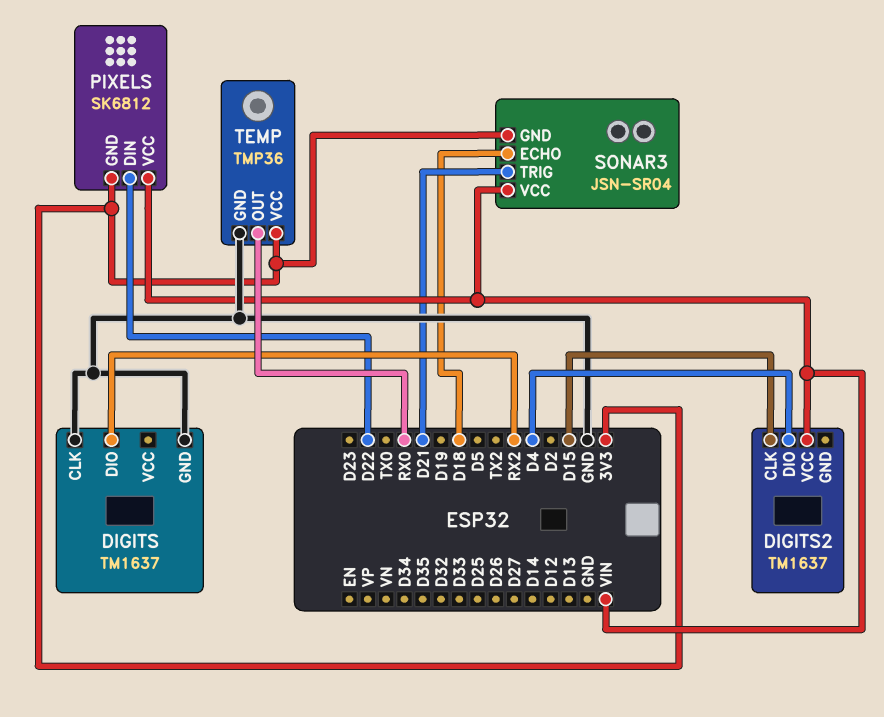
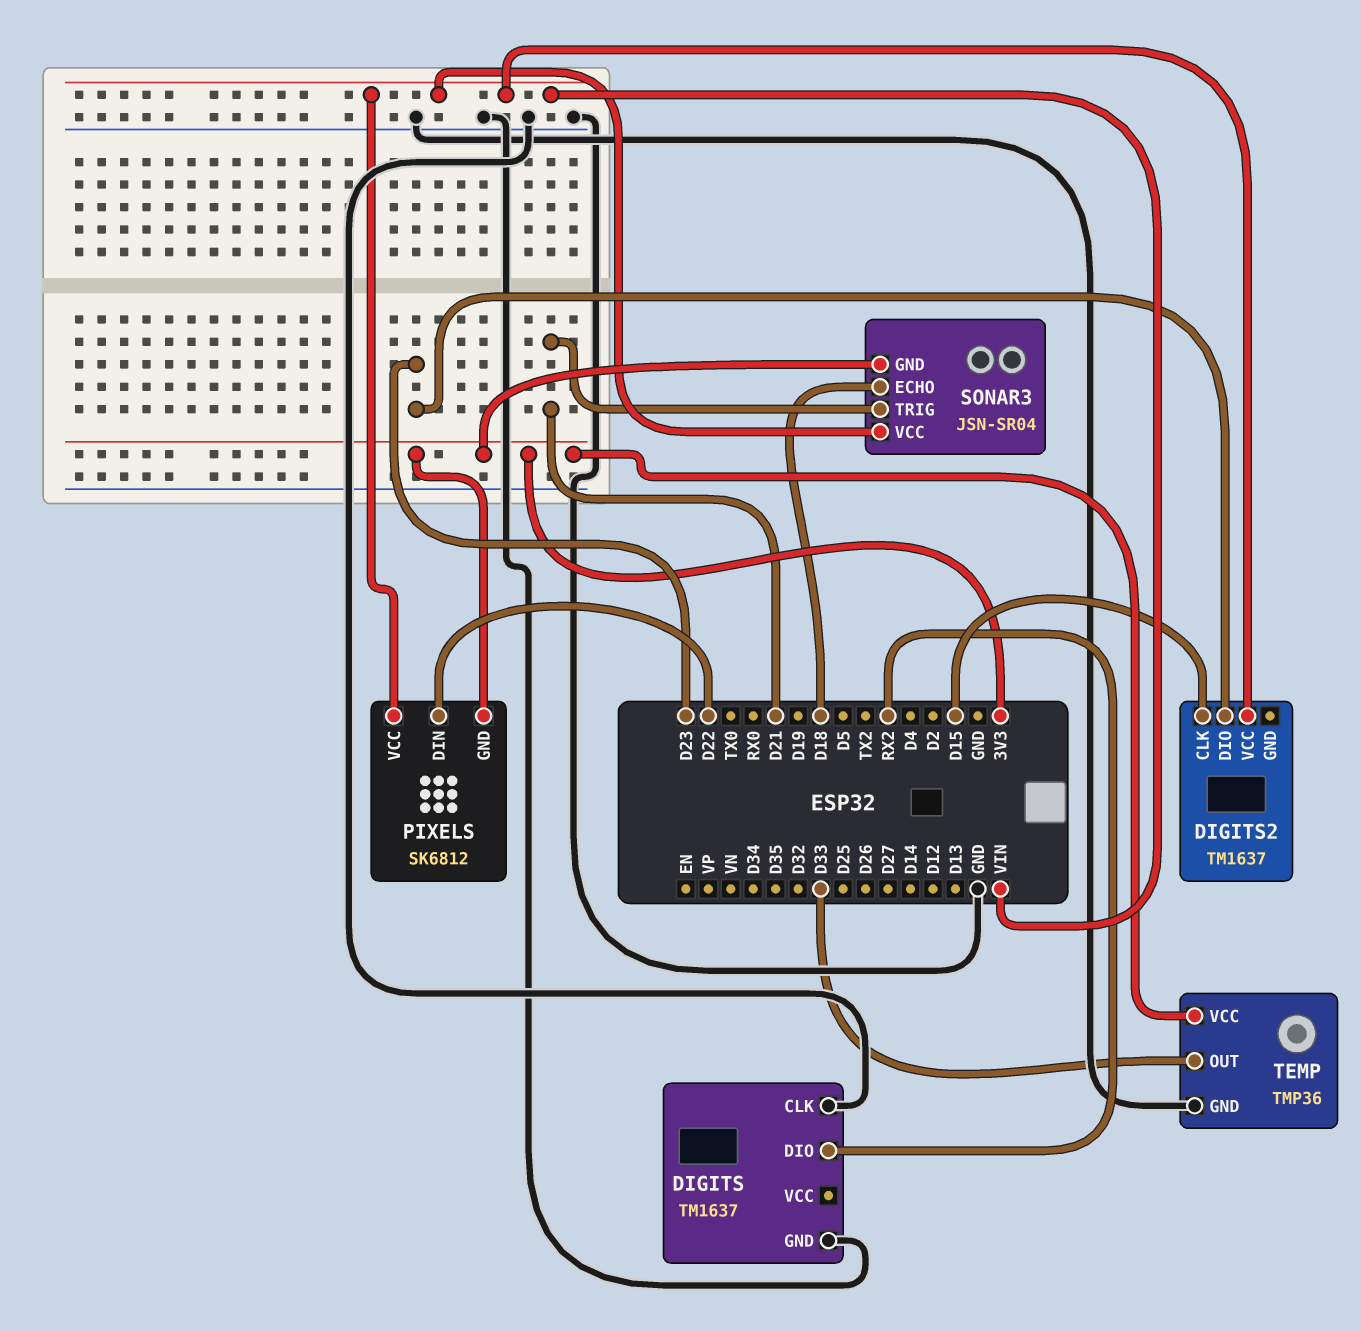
DIGITS2 pin DIO: D4 -> D23
TEMP pin OUT: RX0 -> D33

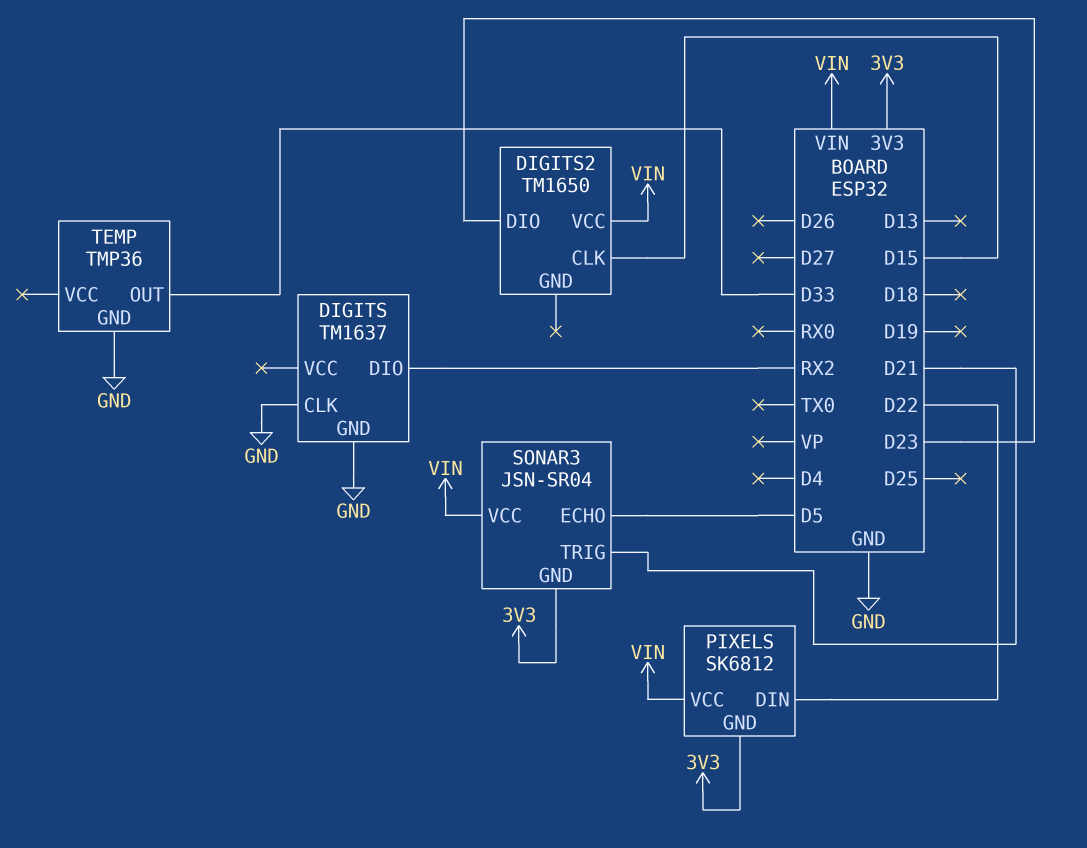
DIGITS2: TM1637 -> TM1650
SONAR3 pin ECHO: D18 -> D5
TEMP pin VCC: 3V3 -> none

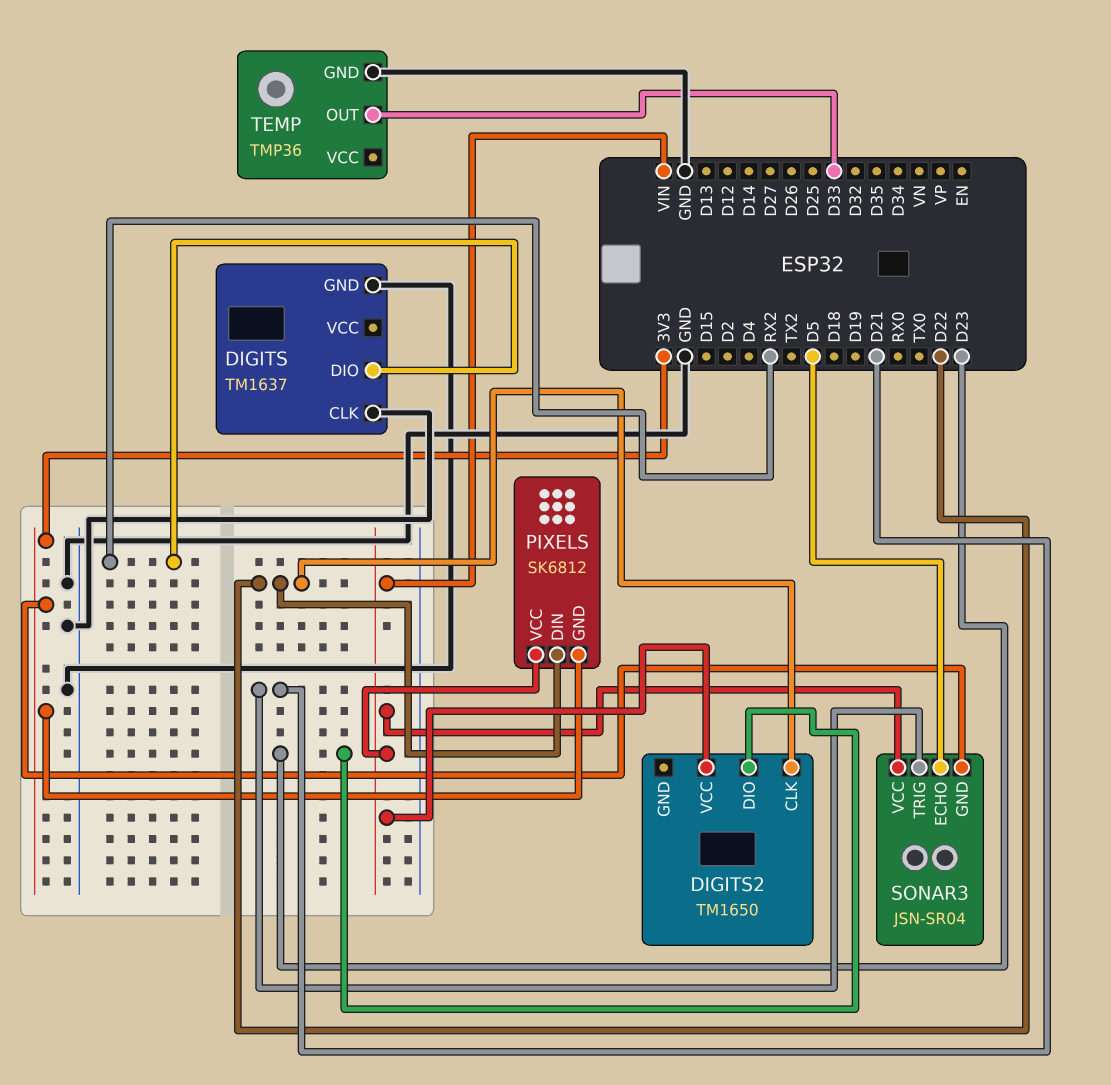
DIGITS2 pin CLK: D15 -> D22

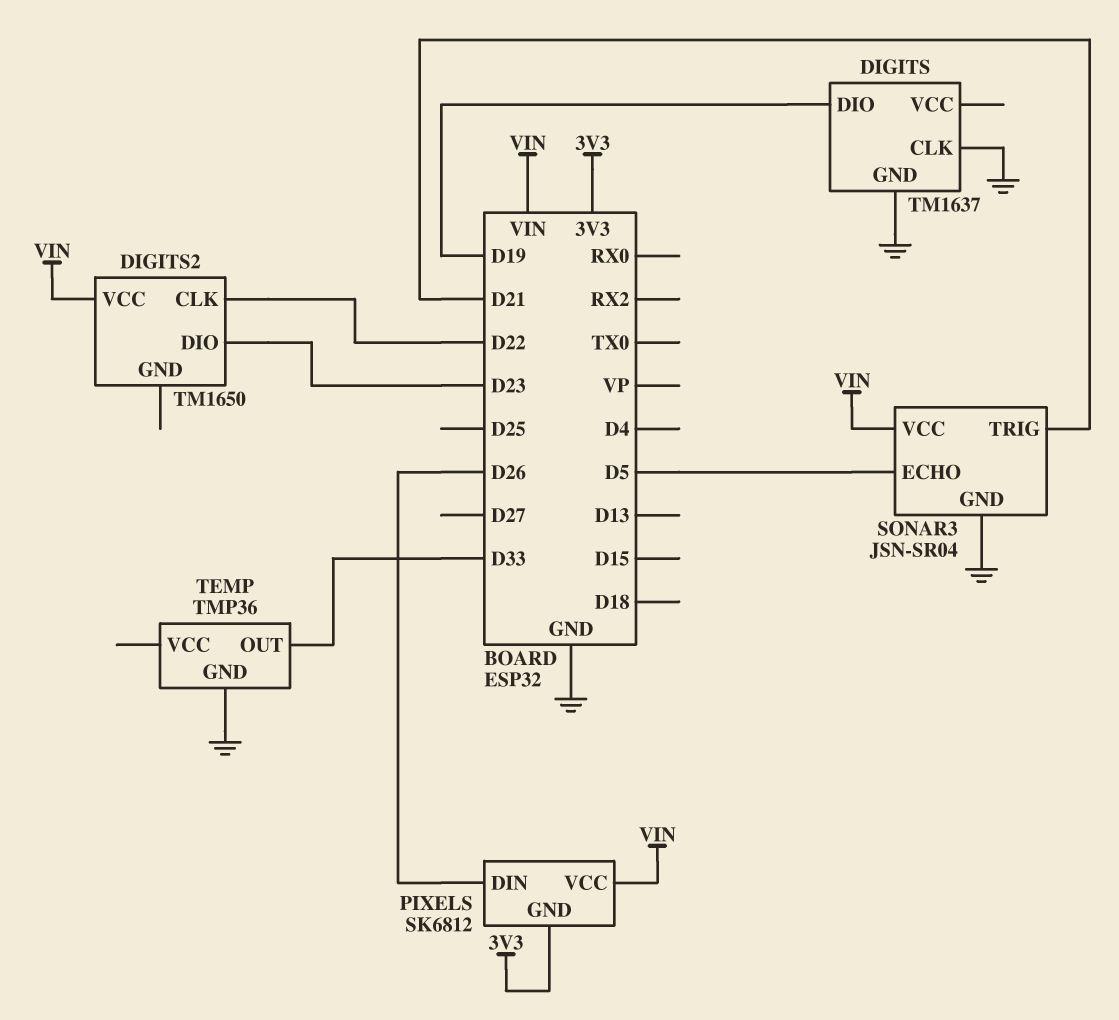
DIGITS pin DIO: RX2 -> D19
PIXELS pin DIN: D22 -> D26
SONAR3 pin GND: 3V3 -> GND

